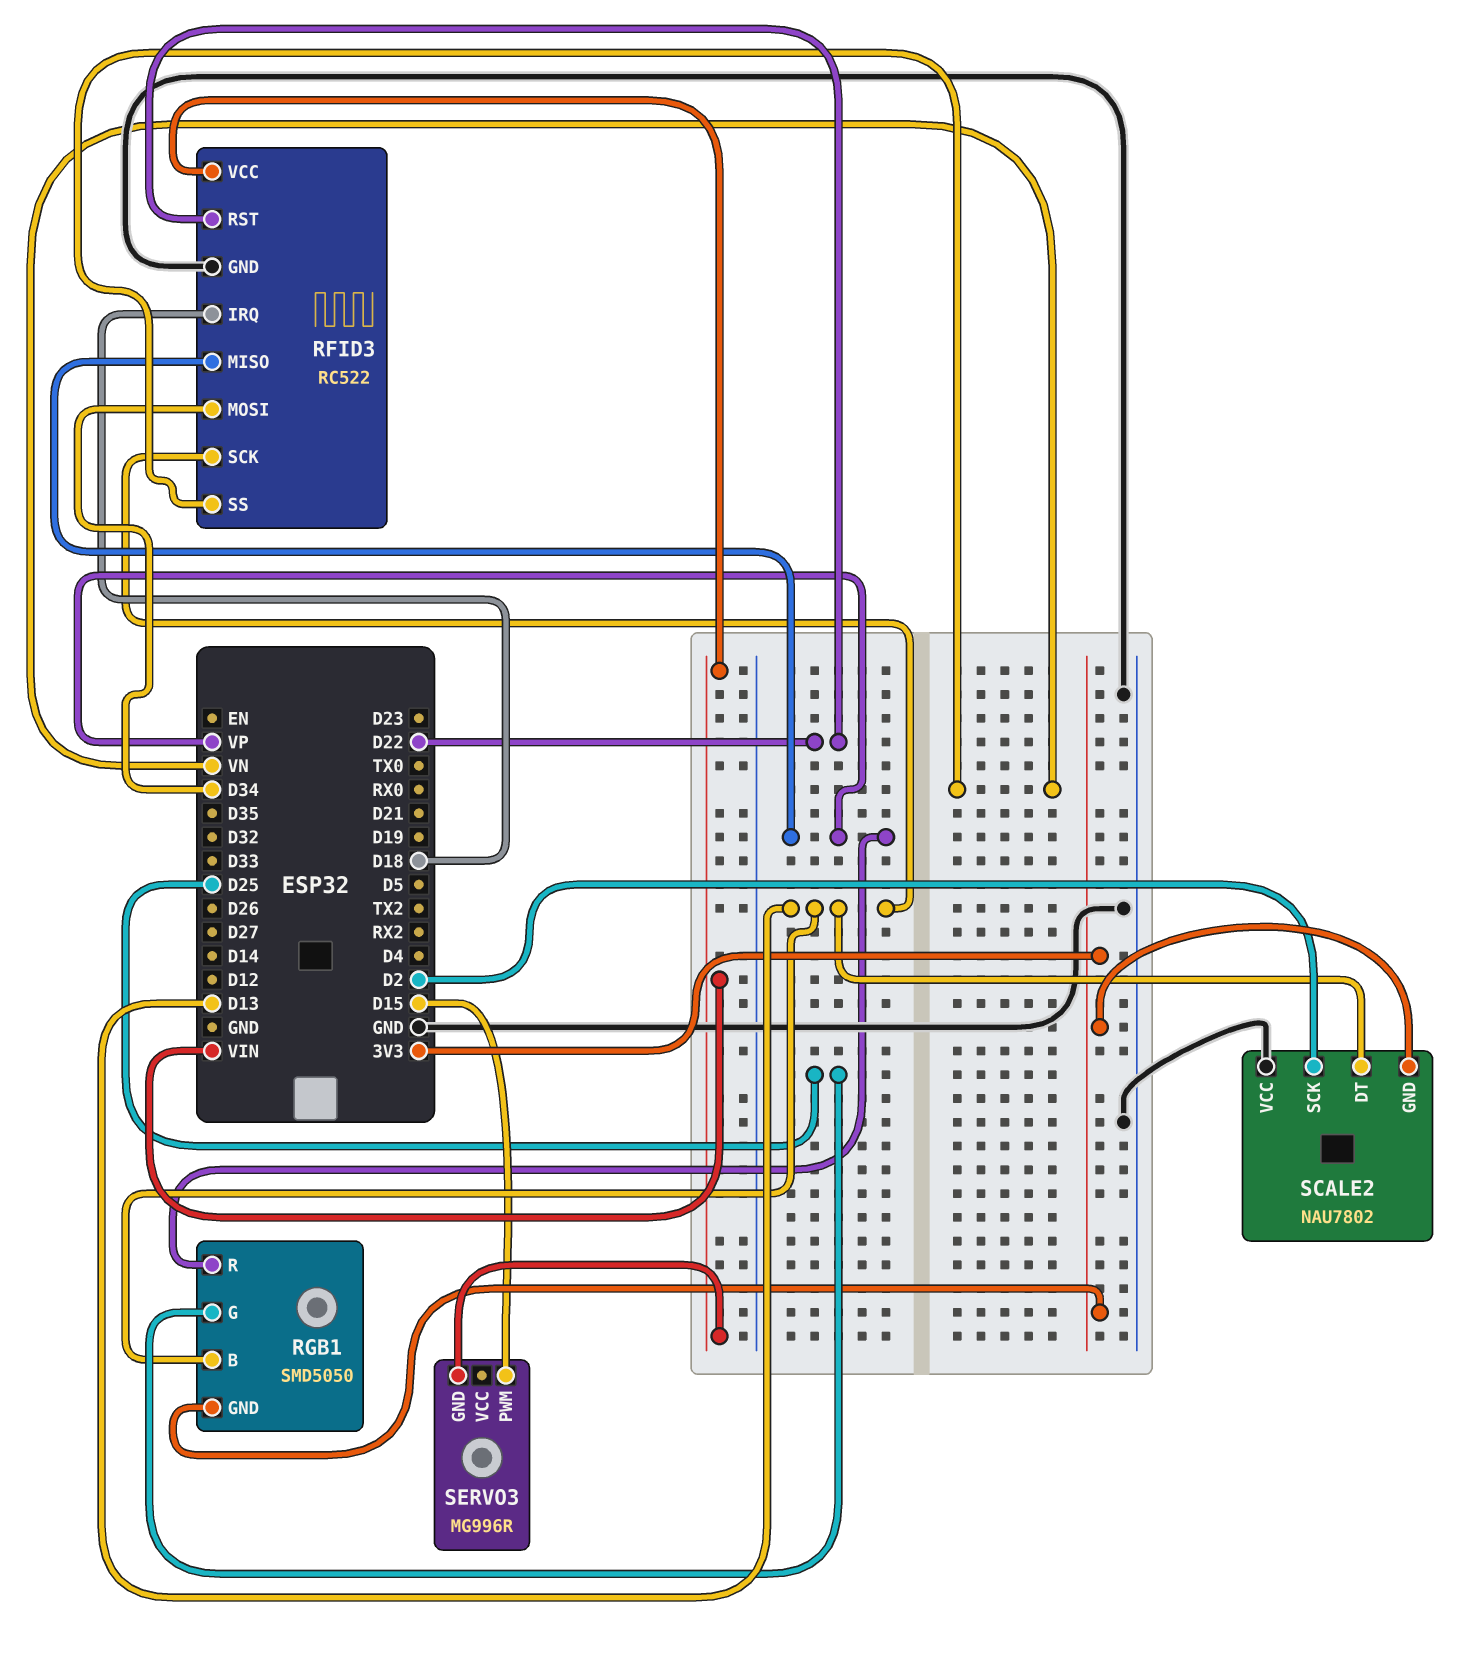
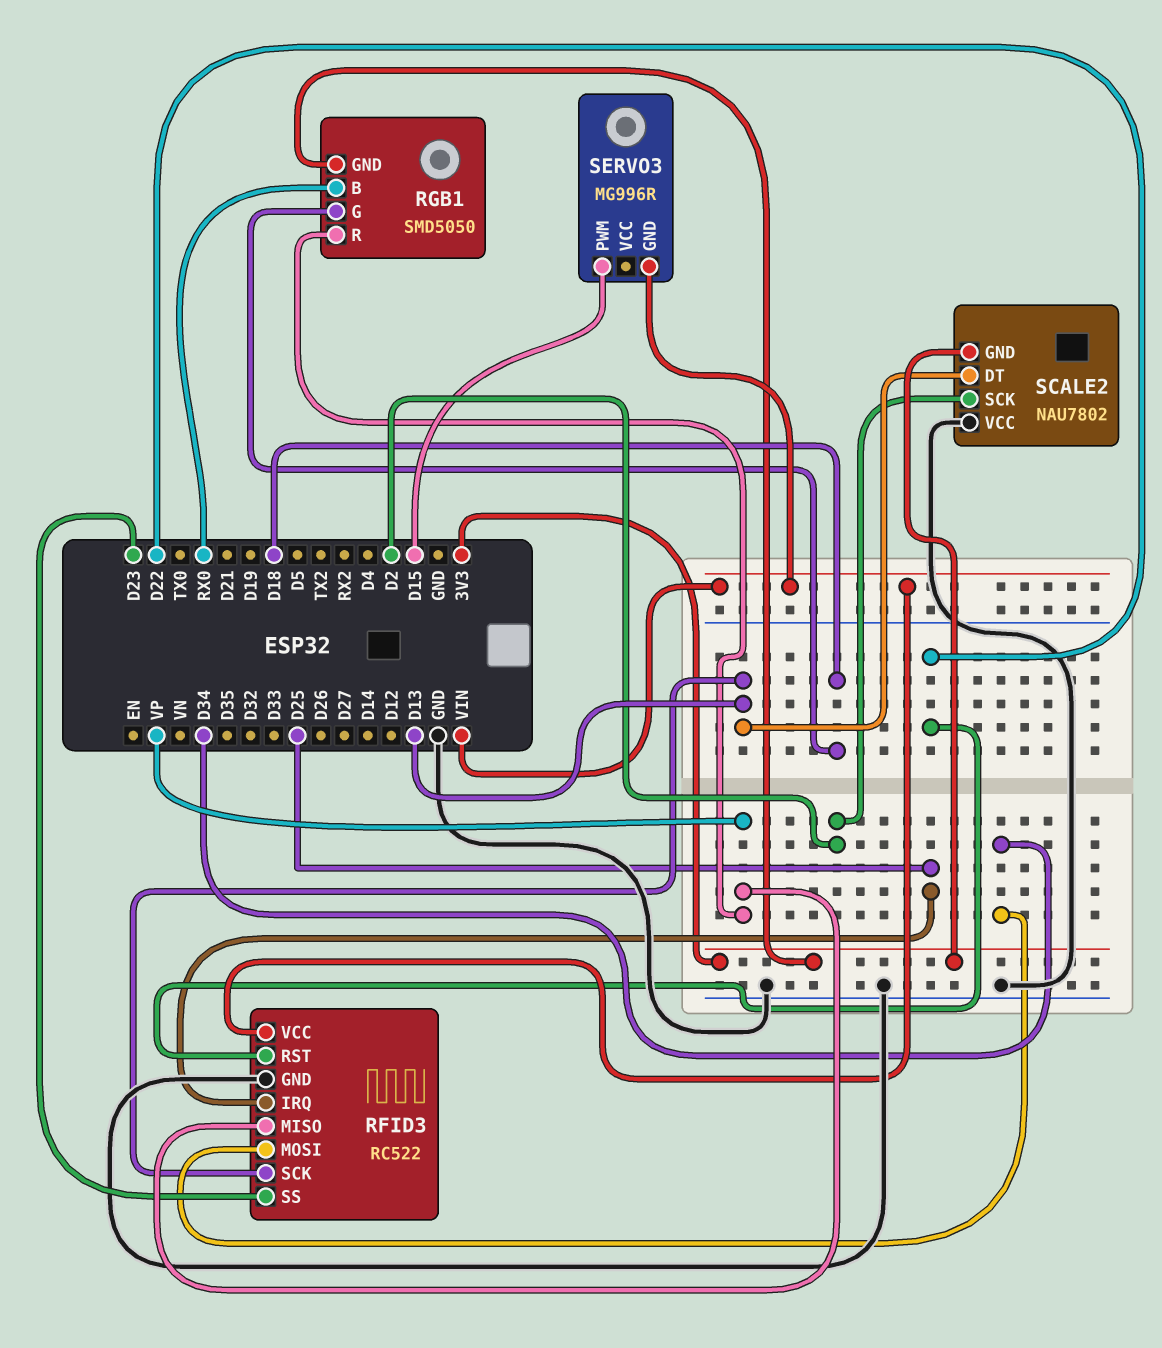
RFID3 pin IRQ: D18 -> D25
RFID3 pin SS: VN -> D23
RGB1 pin B: D13 -> RX0
RGB1 pin G: D25 -> D18

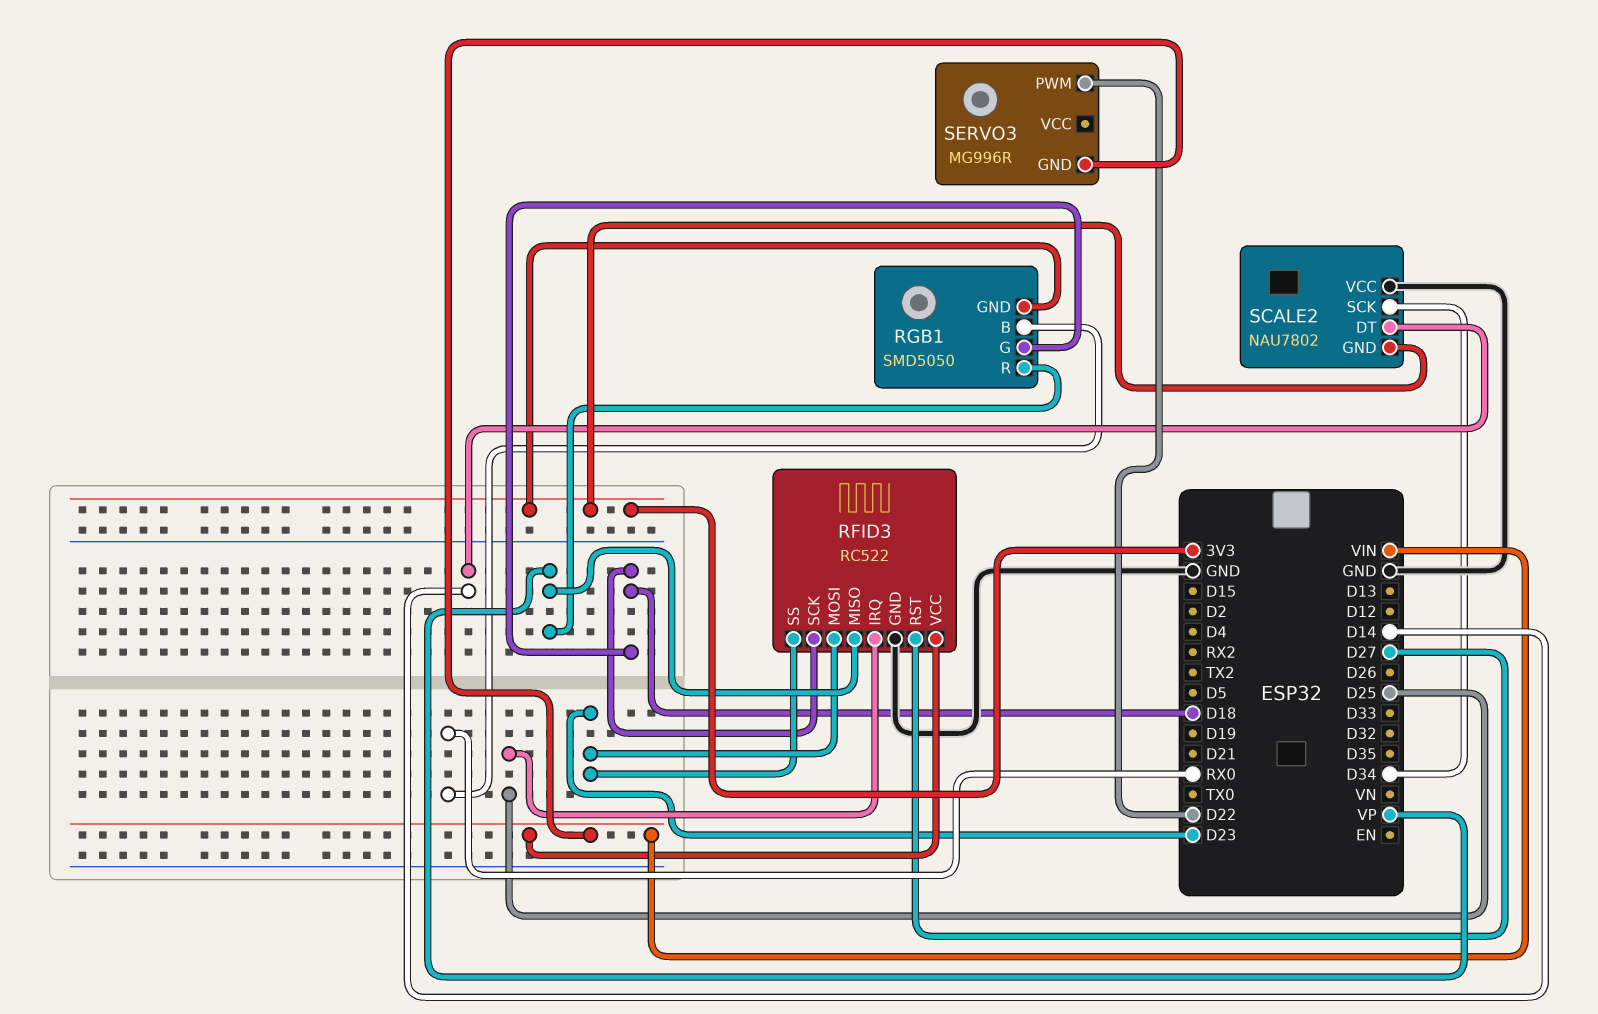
RFID3 pin MOSI: D34 -> D23
RFID3 pin RST: D22 -> D27
RFID3 pin SCK: D13 -> D18
SCALE2 pin DT: D13 -> D14
SCALE2 pin SCK: D2 -> D34
SERVO3 pin PWM: D15 -> D22

